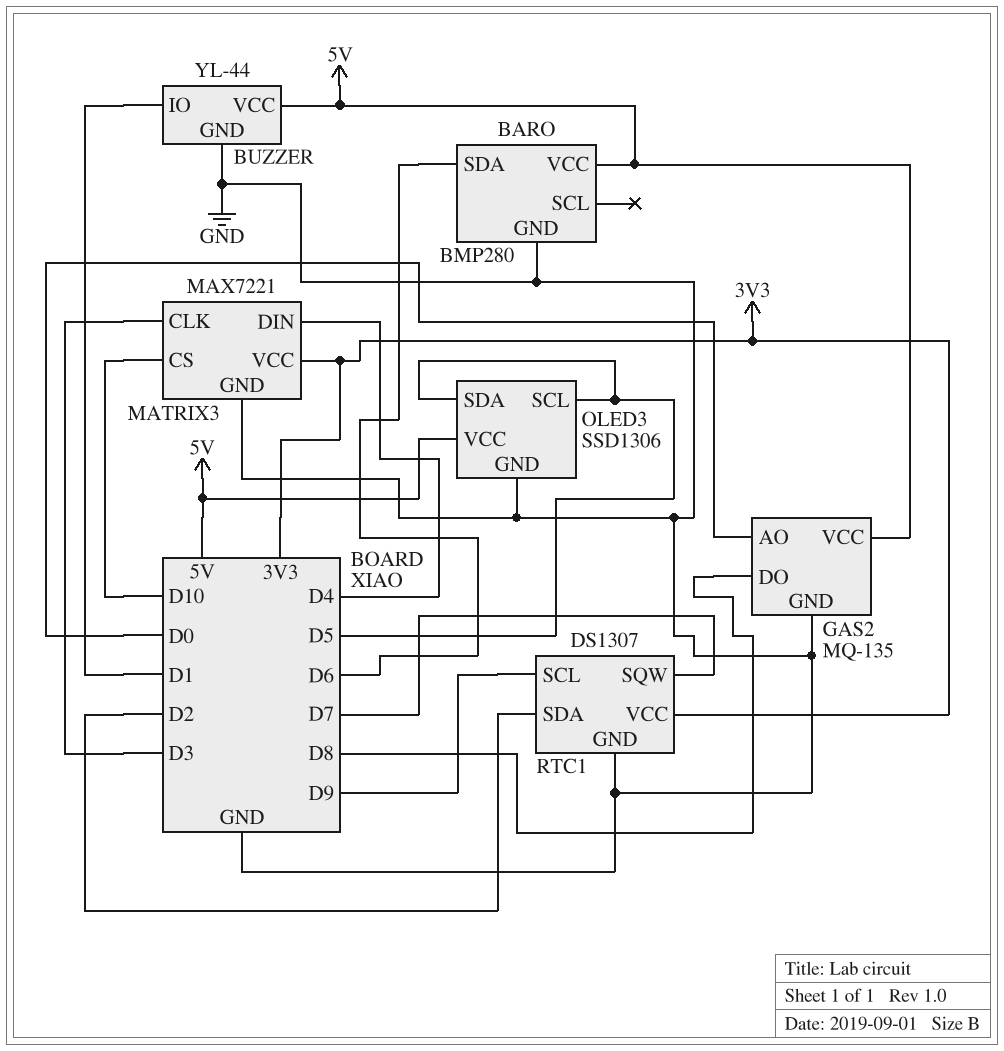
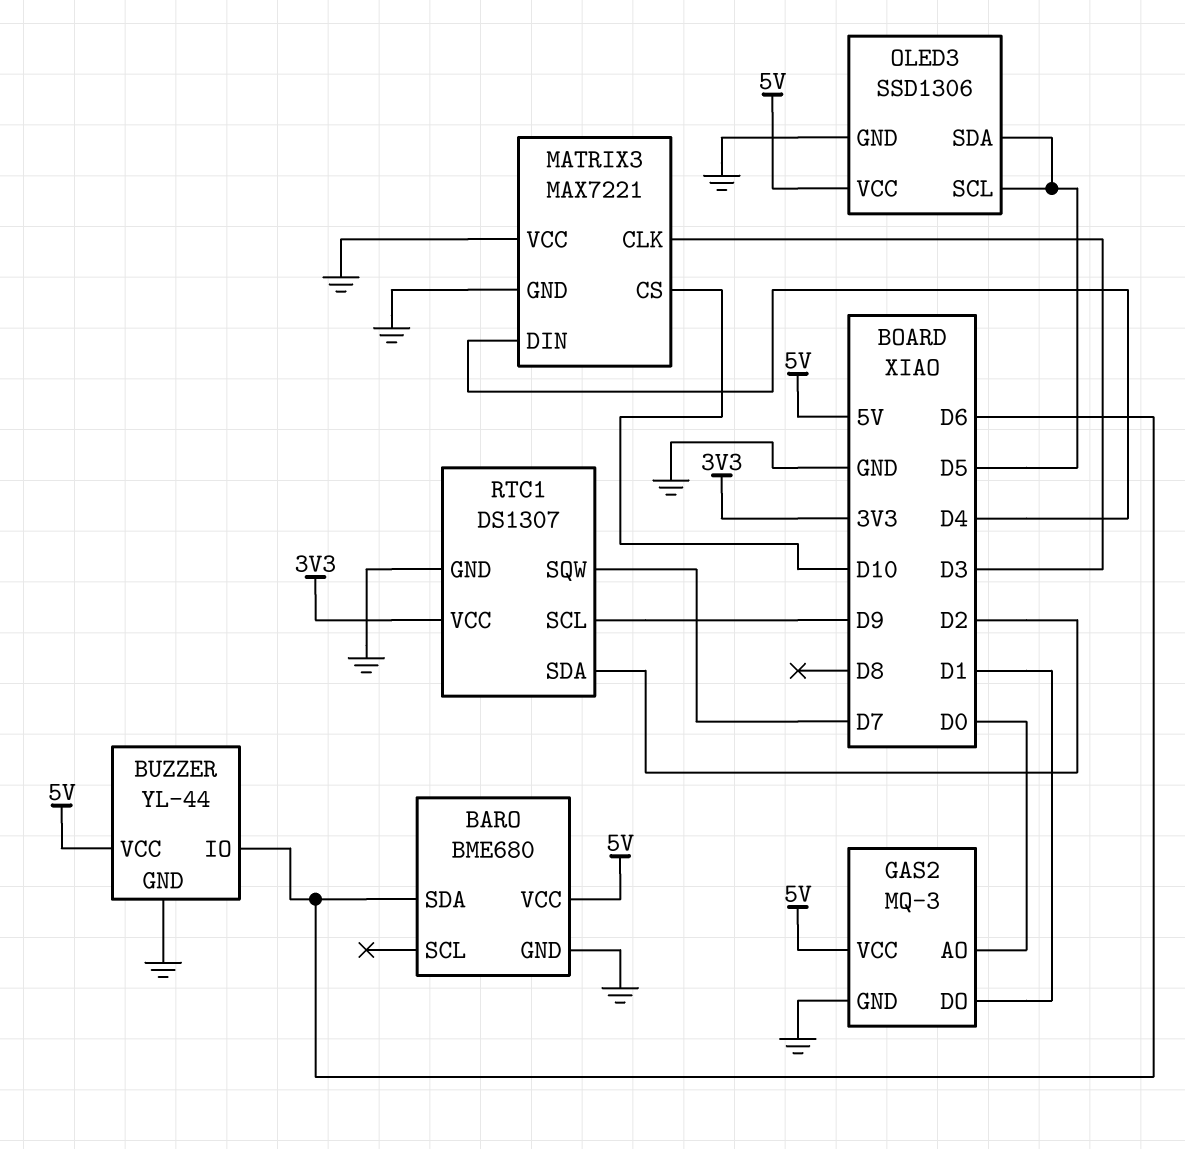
BARO: BMP280 -> BME680
BUZZER pin IO: D1 -> D6
GAS2: MQ-135 -> MQ-3
GAS2 pin DO: D8 -> D1
MATRIX3 pin VCC: 3V3 -> GND

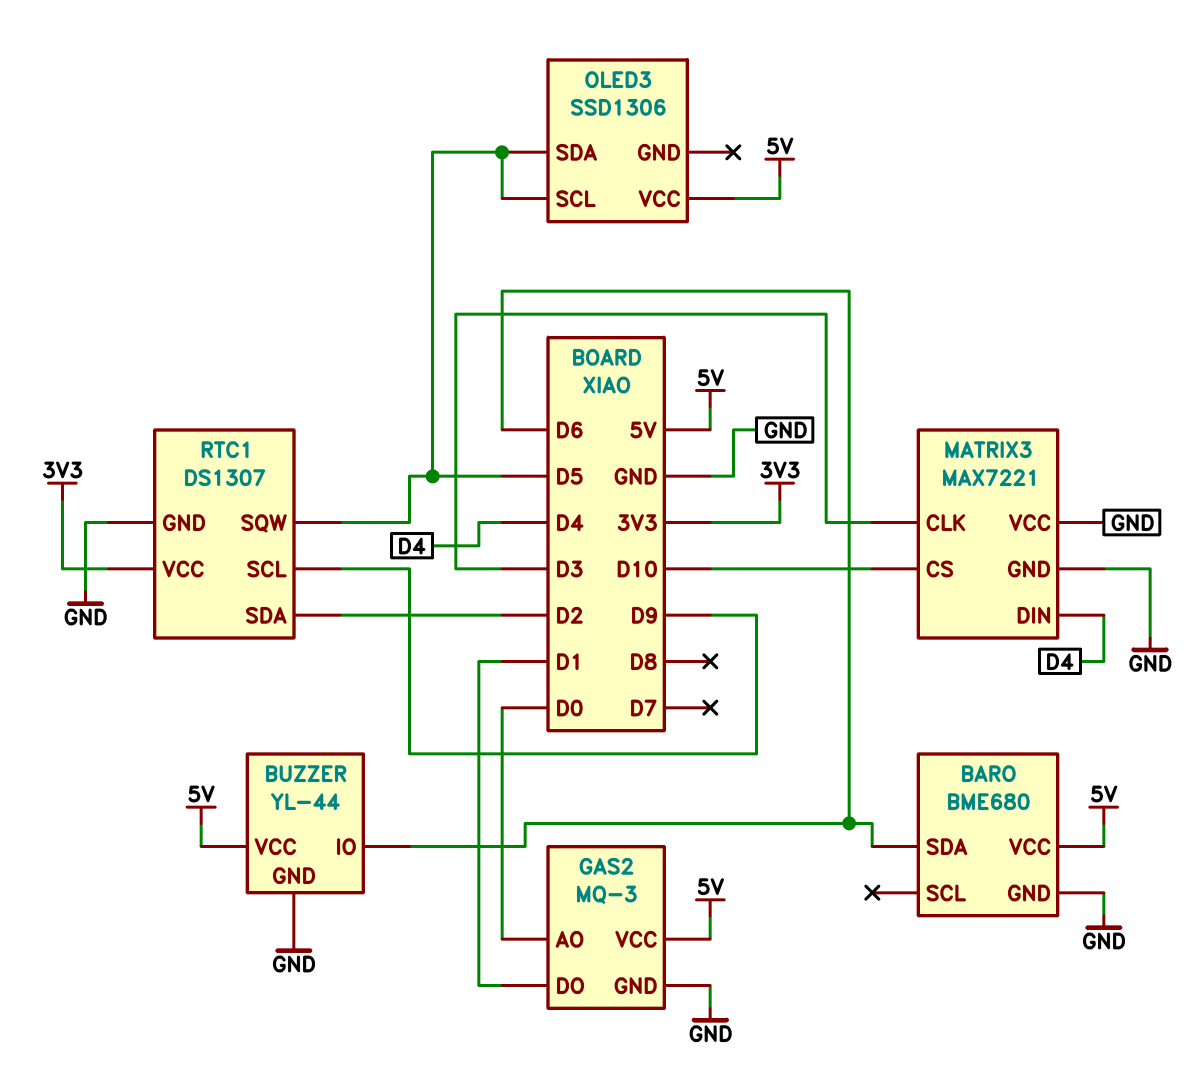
OLED3 pin GND: GND -> none
RTC1 pin SQW: D7 -> D5

